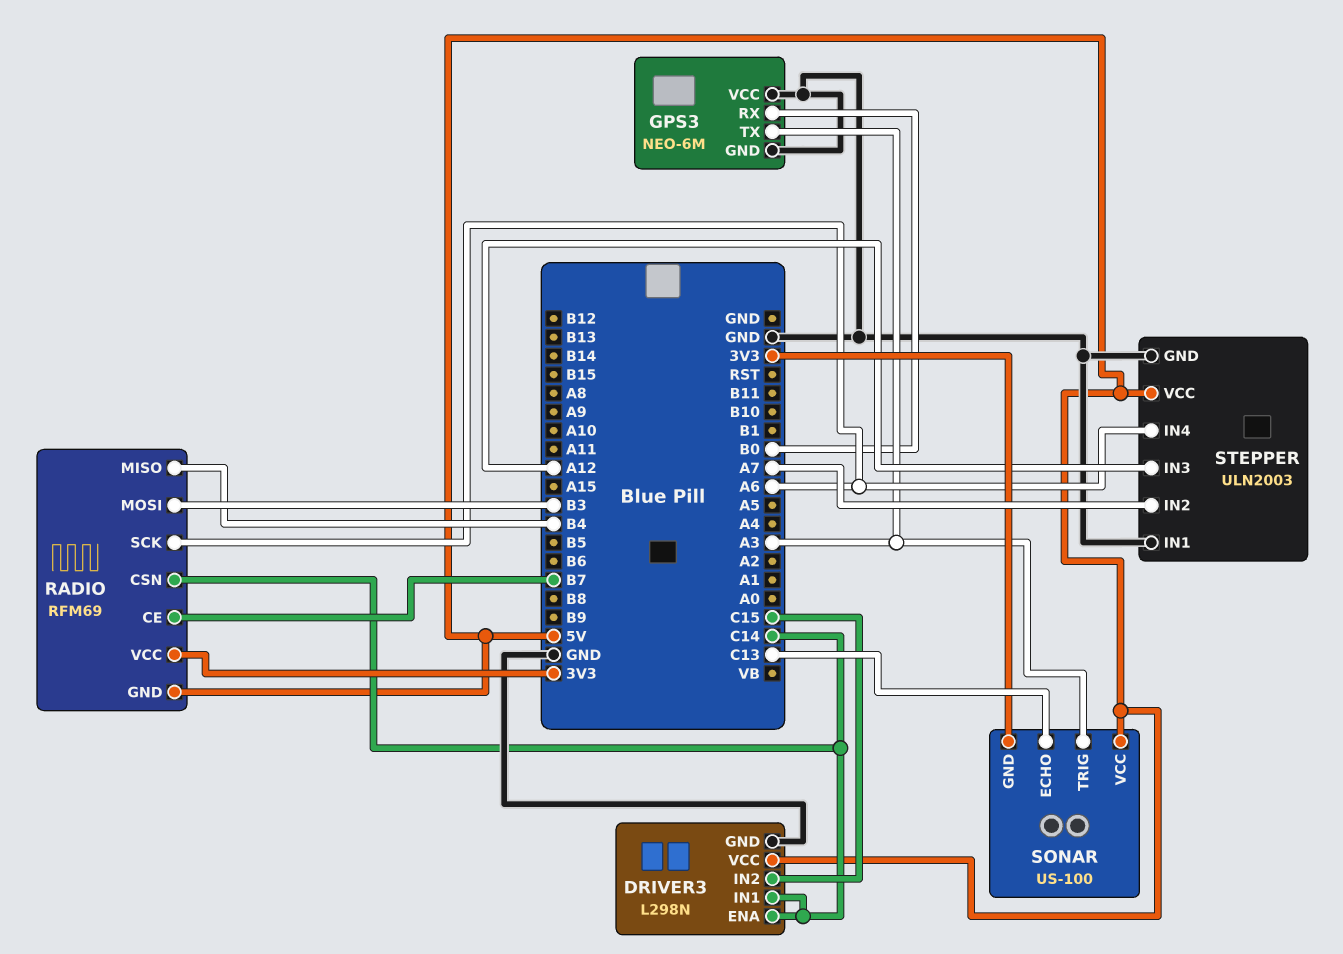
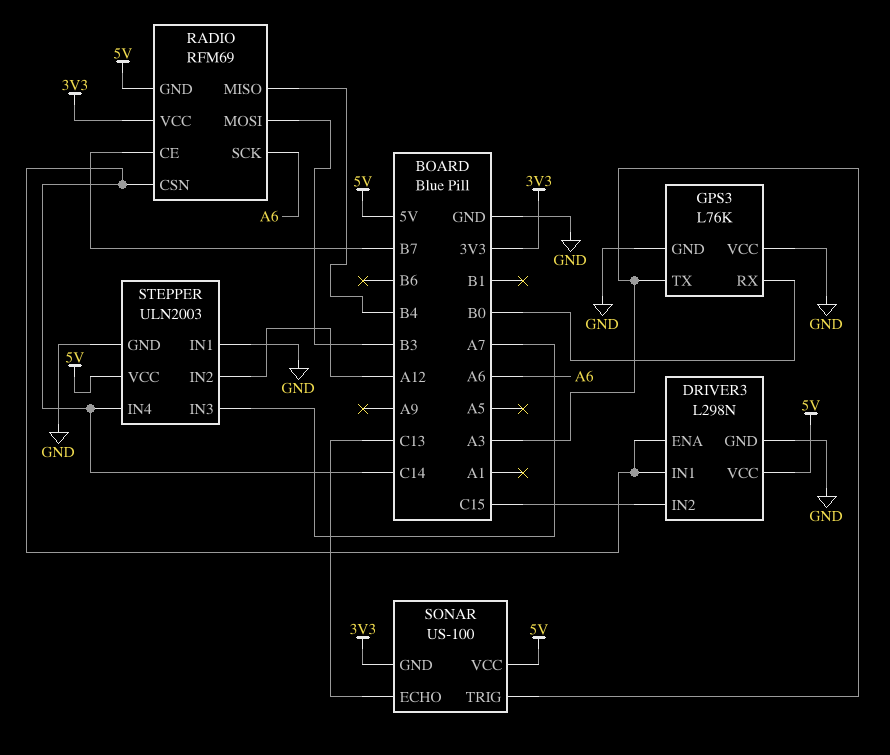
GPS3: NEO-6M -> L76K
STEPPER pin IN2: A7 -> A12
STEPPER pin IN3: A12 -> A7
STEPPER pin IN4: A6 -> C14

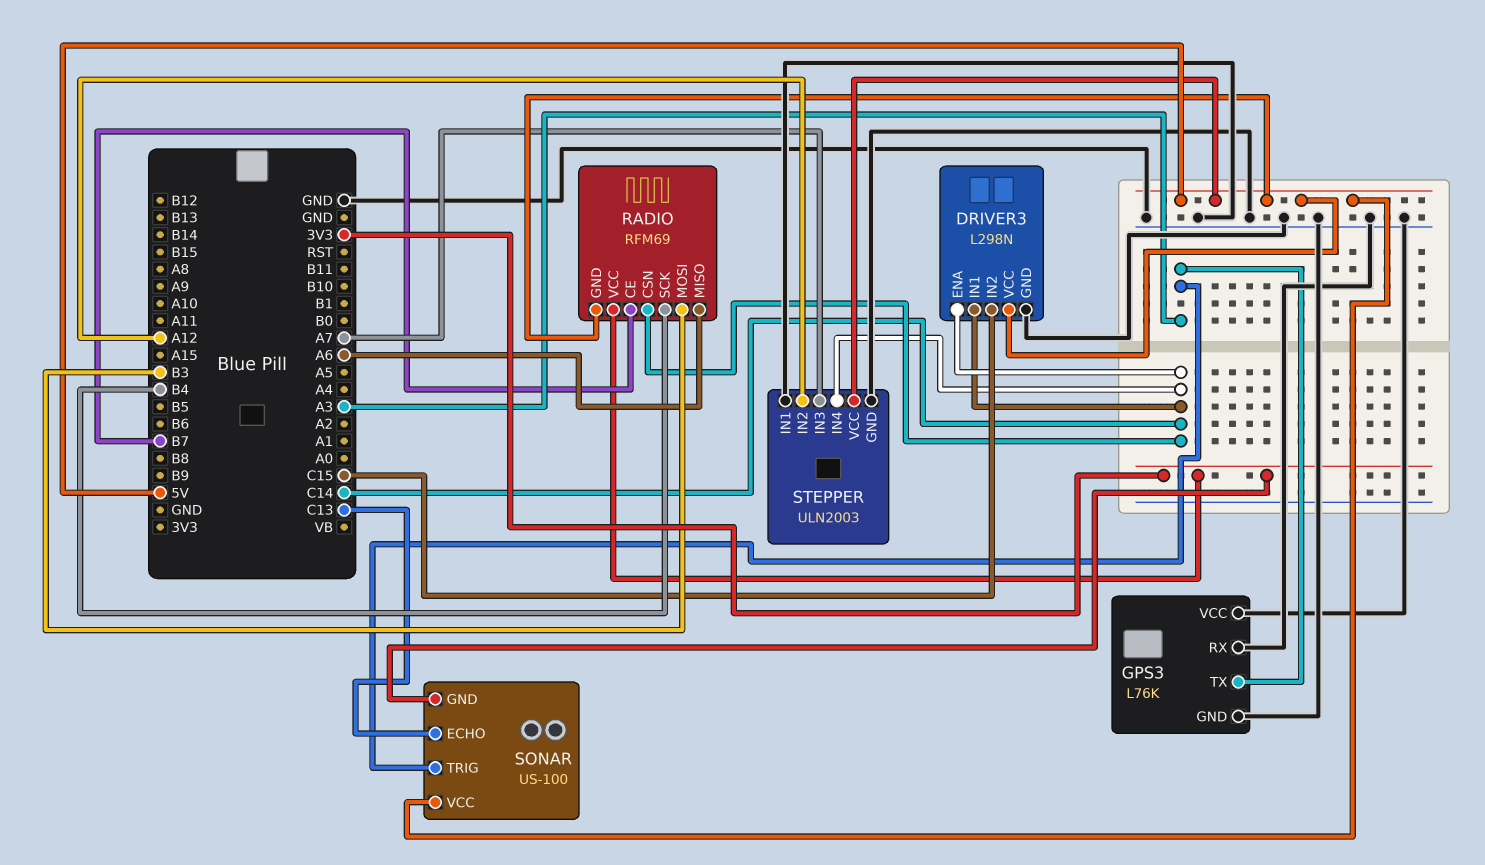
GPS3 pin RX: B0 -> GND
RADIO pin MISO: B4 -> A6
RADIO pin SCK: A6 -> B4

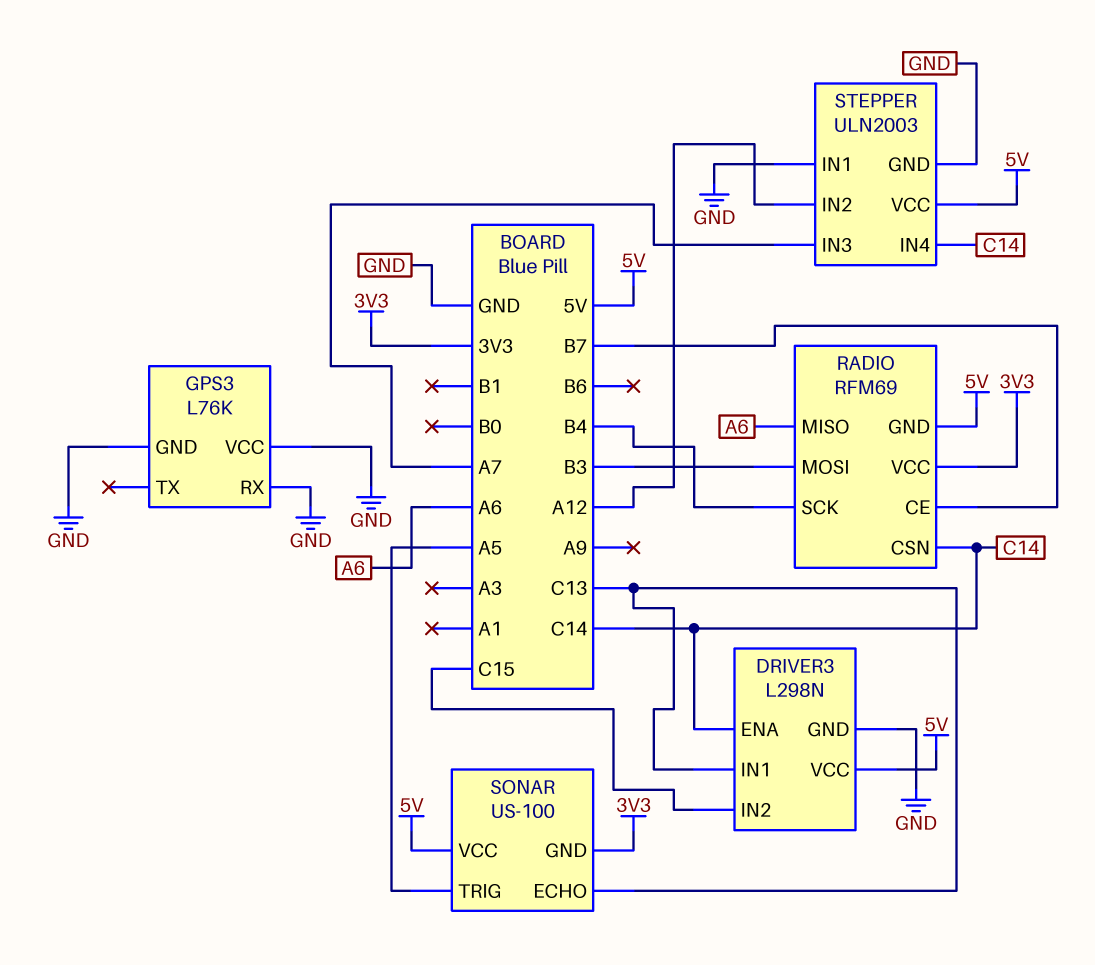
DRIVER3 pin IN1: C14 -> C13
GPS3 pin TX: A3 -> none
SONAR pin TRIG: A3 -> A5

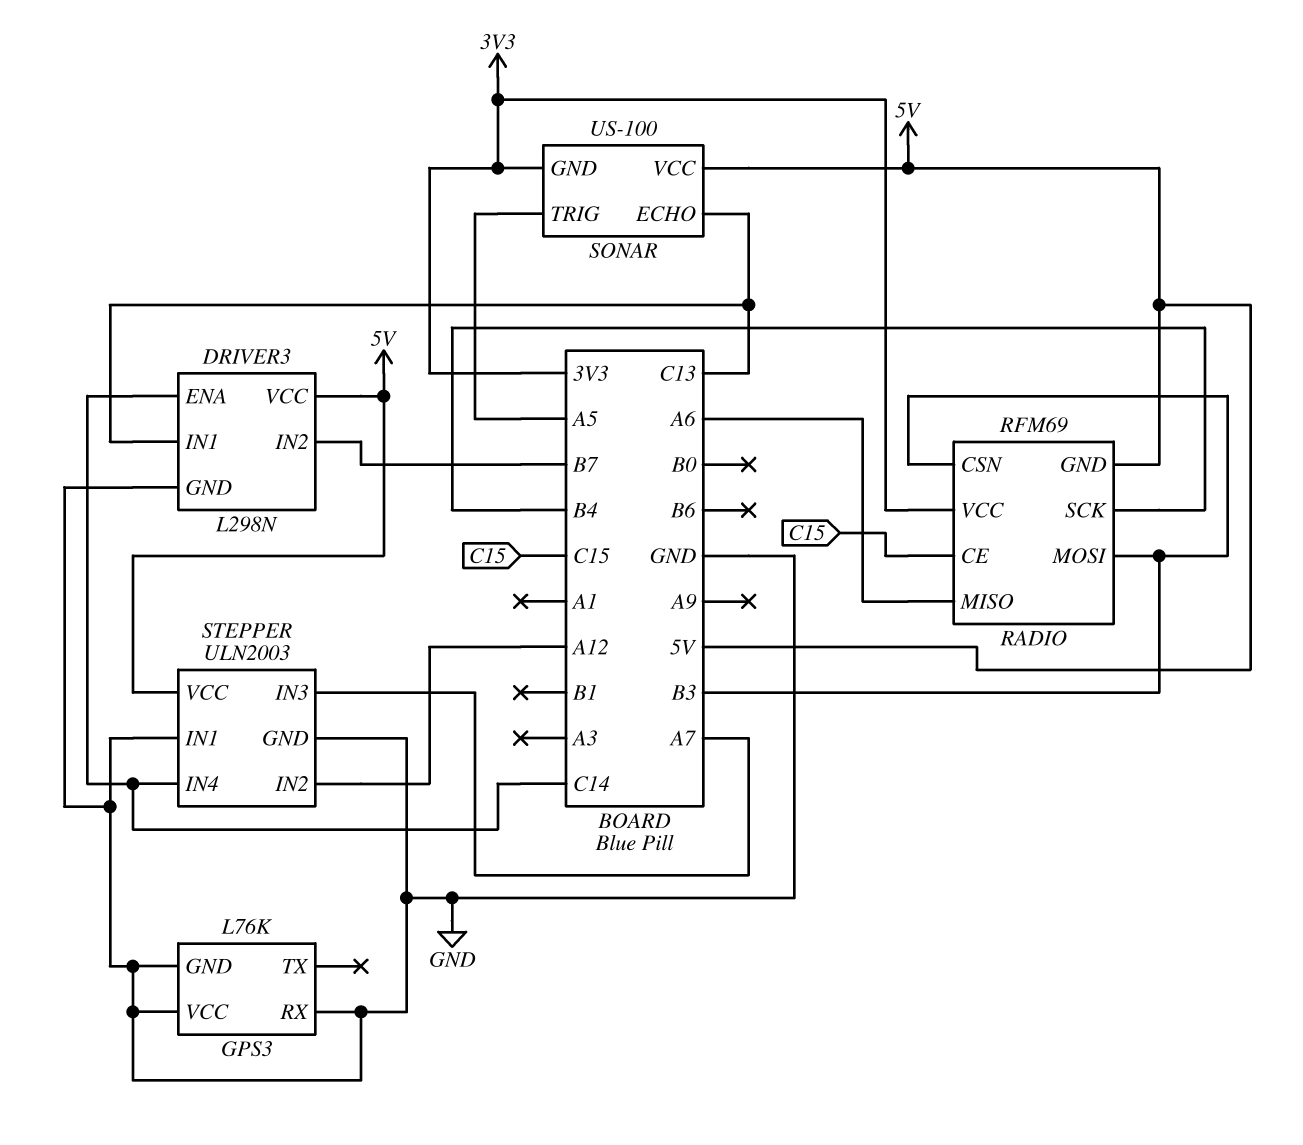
DRIVER3 pin IN2: C15 -> B7
RADIO pin CE: B7 -> C15
RADIO pin CSN: C14 -> B3

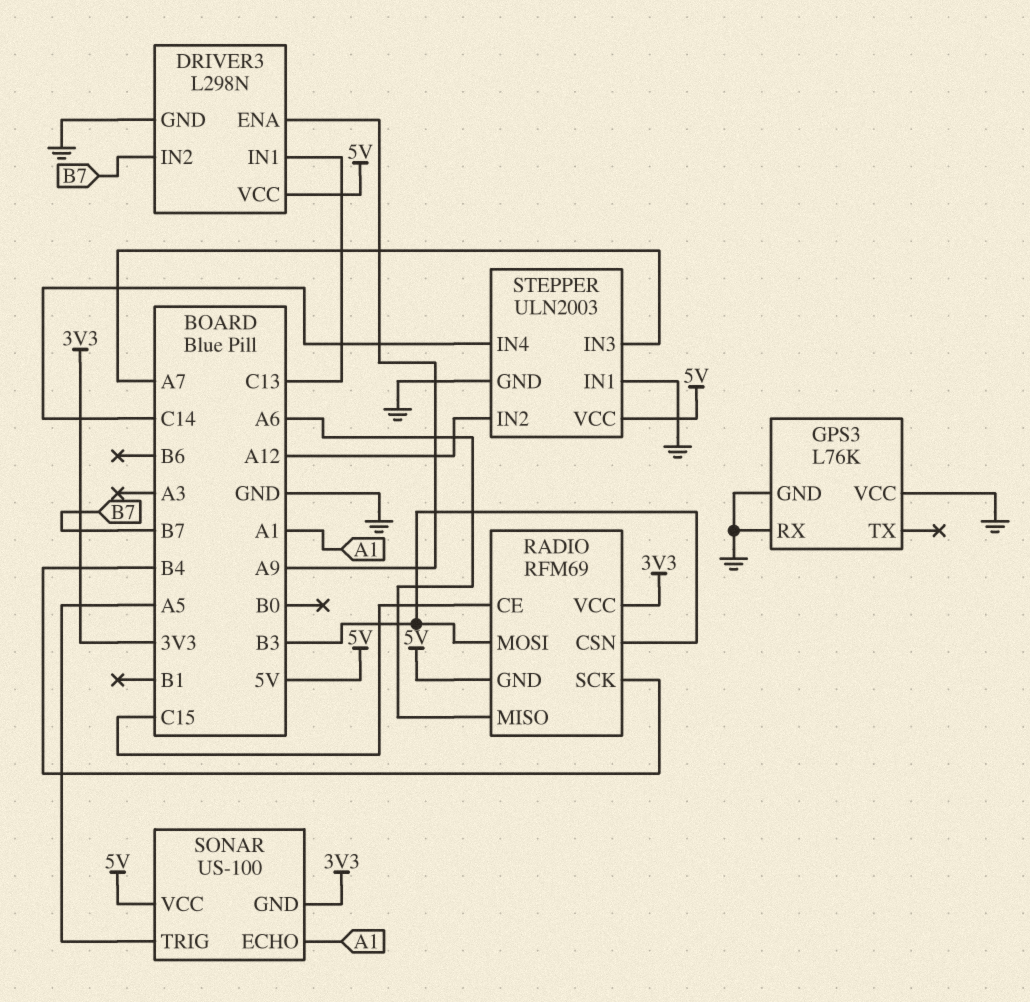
DRIVER3 pin ENA: C14 -> A9
SONAR pin ECHO: C13 -> A1

